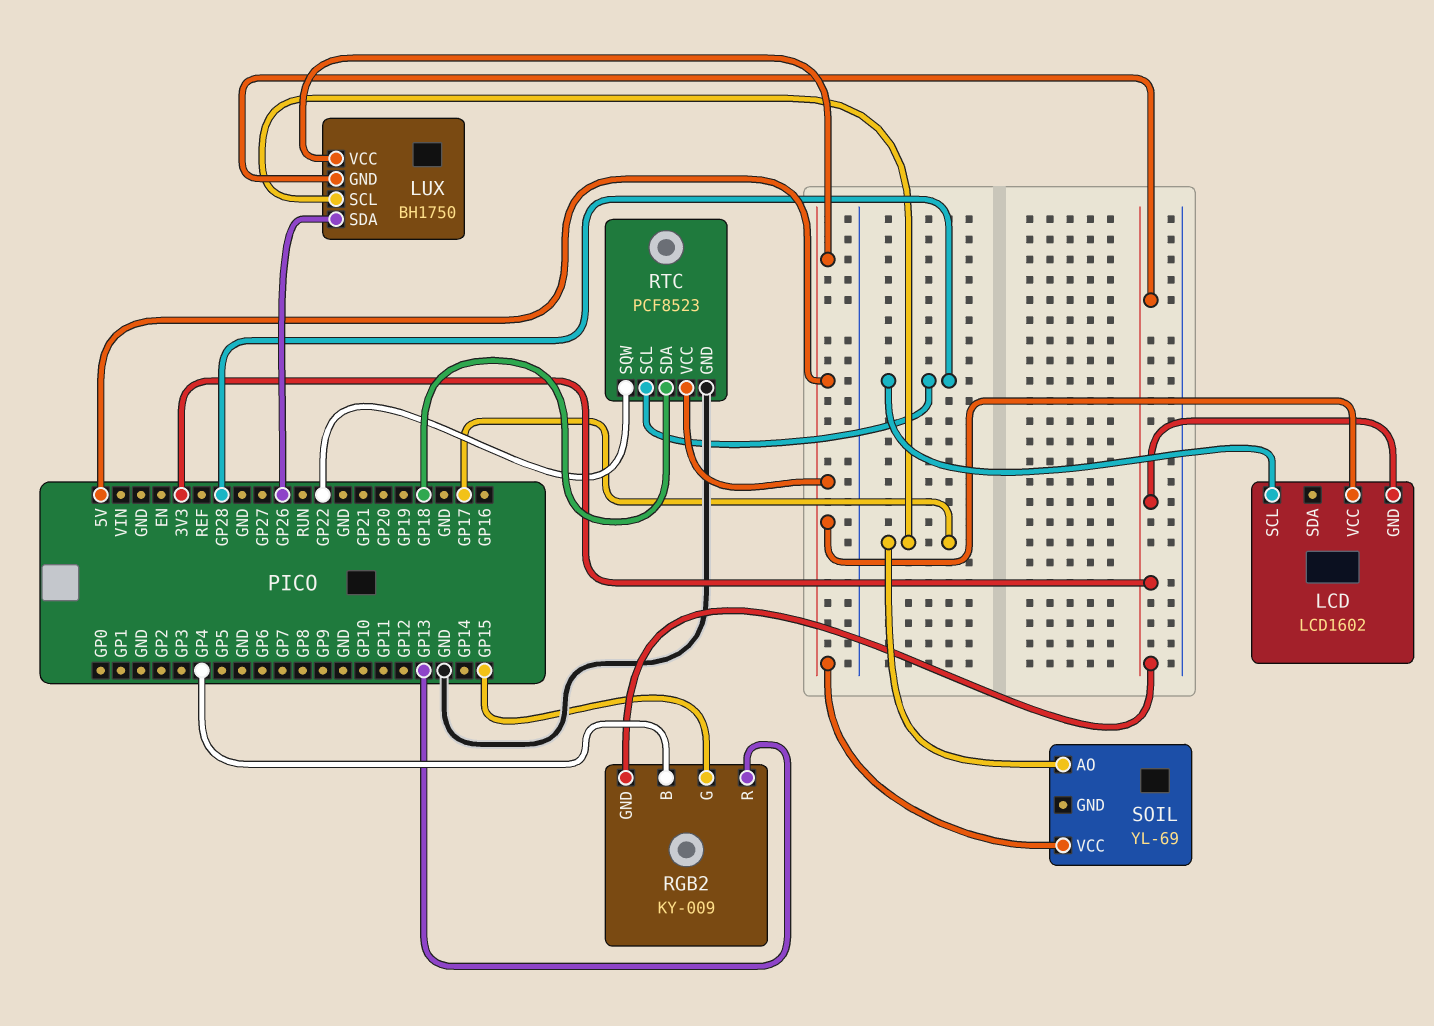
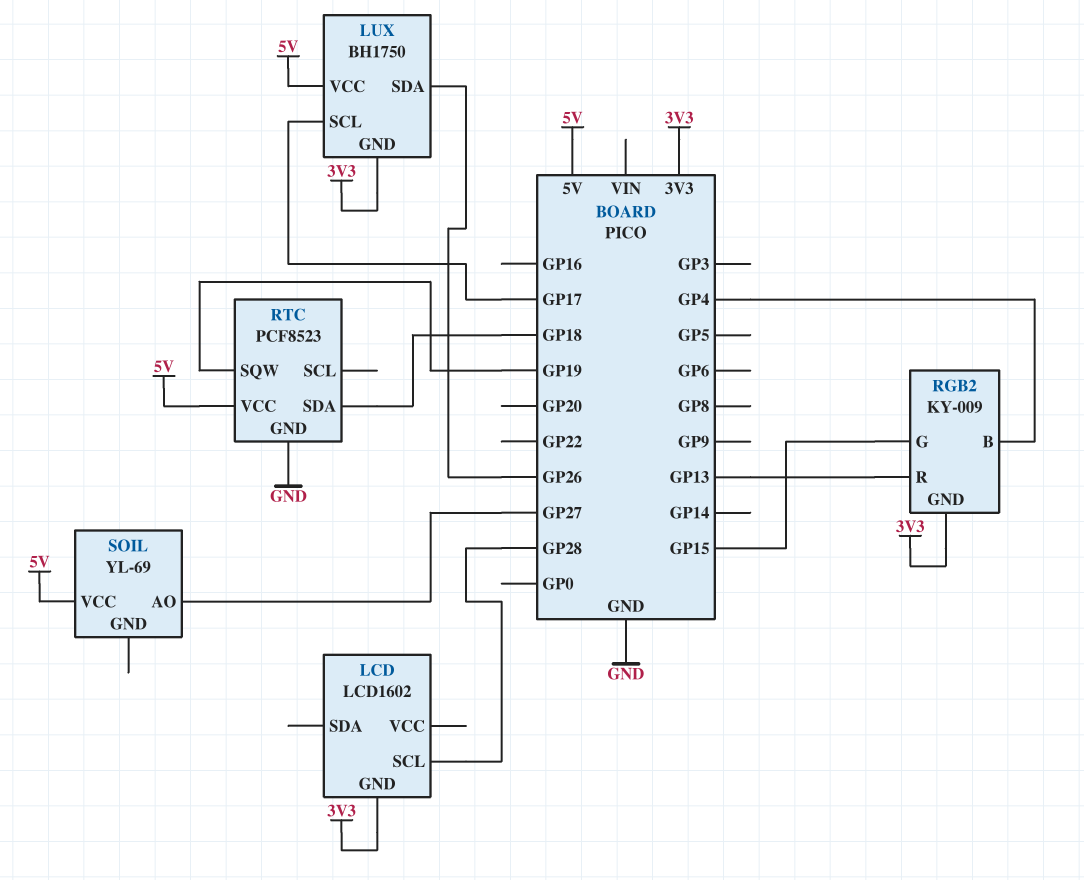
LCD pin VCC: 5V -> none
RTC pin SCL: GP28 -> none
RTC pin SQW: GP22 -> GP19
SOIL pin AO: GP17 -> GP27

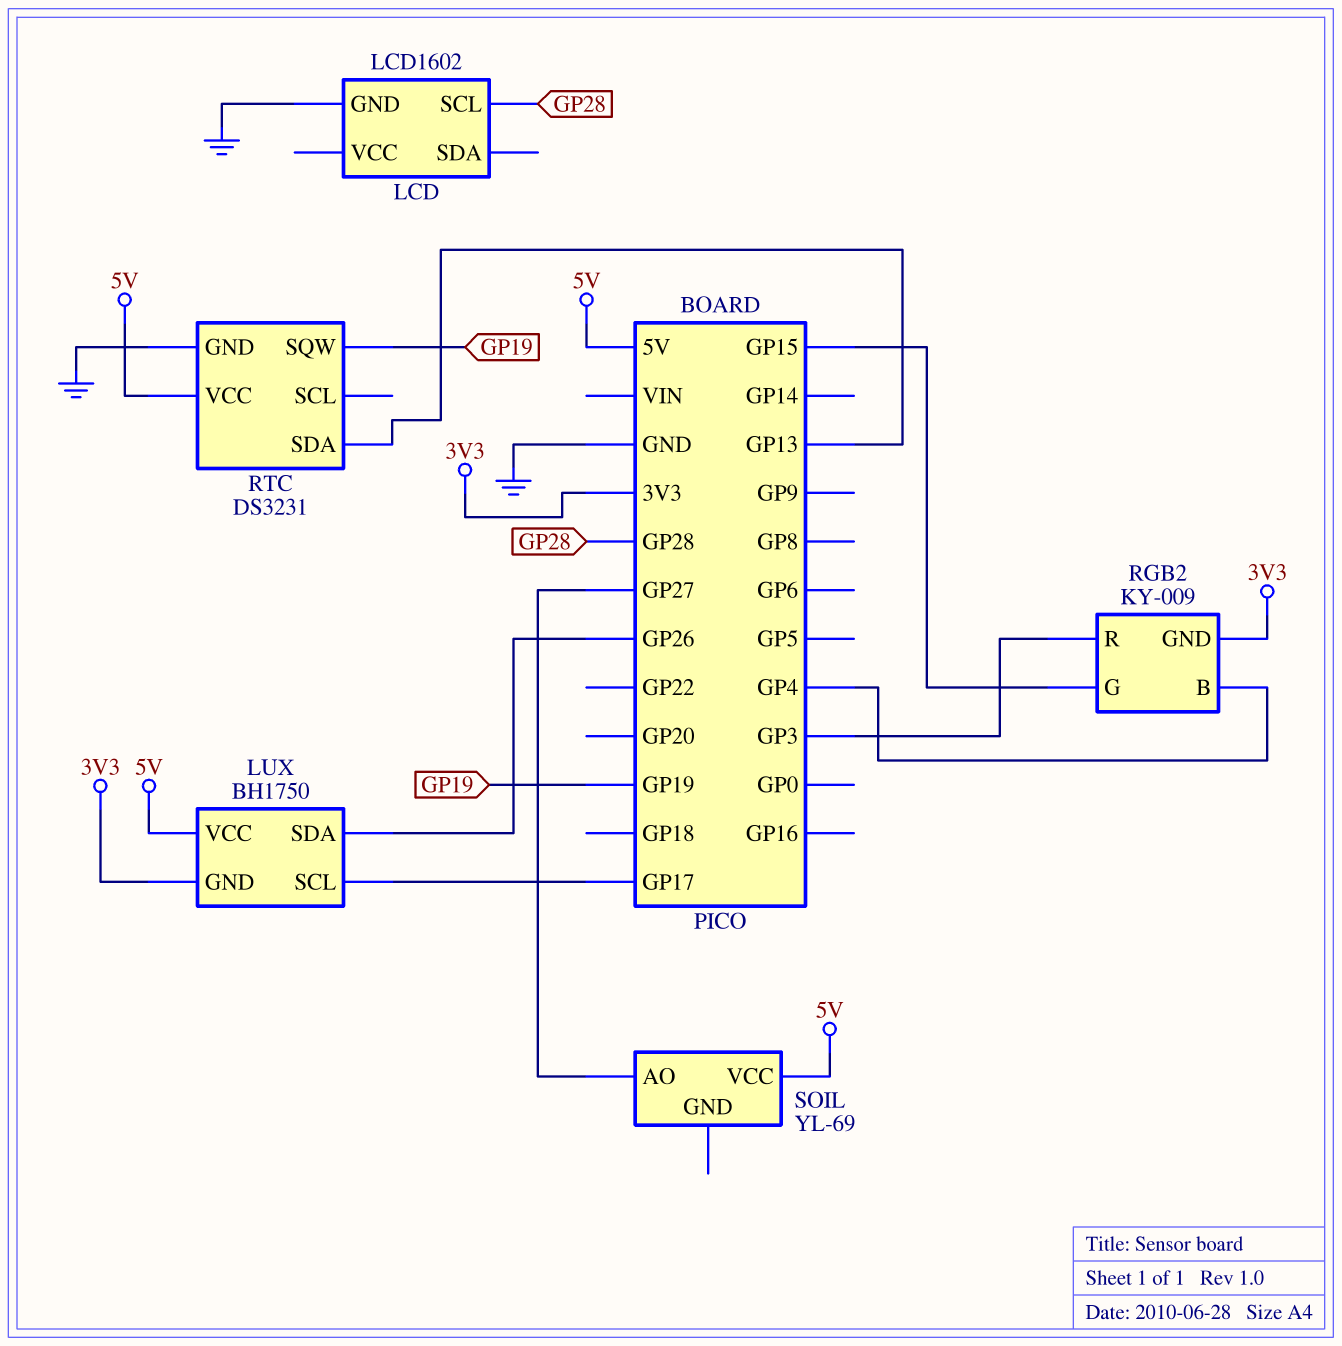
LCD pin GND: 3V3 -> GND
RGB2 pin R: GP13 -> GP3
RTC: PCF8523 -> DS3231
RTC pin SDA: GP18 -> GP13

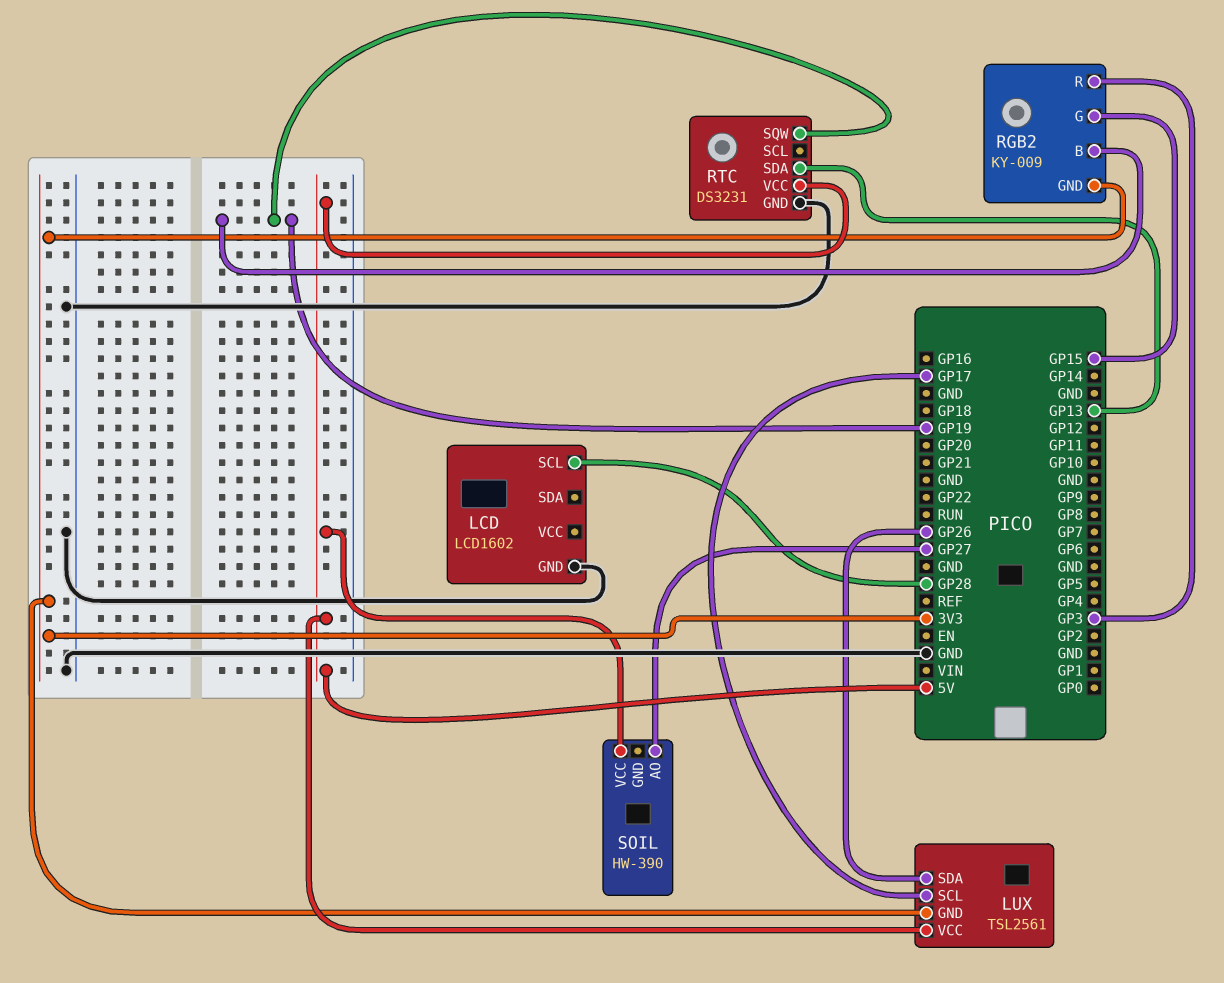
LUX: BH1750 -> TSL2561
RGB2 pin B: GP4 -> GP19
SOIL: YL-69 -> HW-390

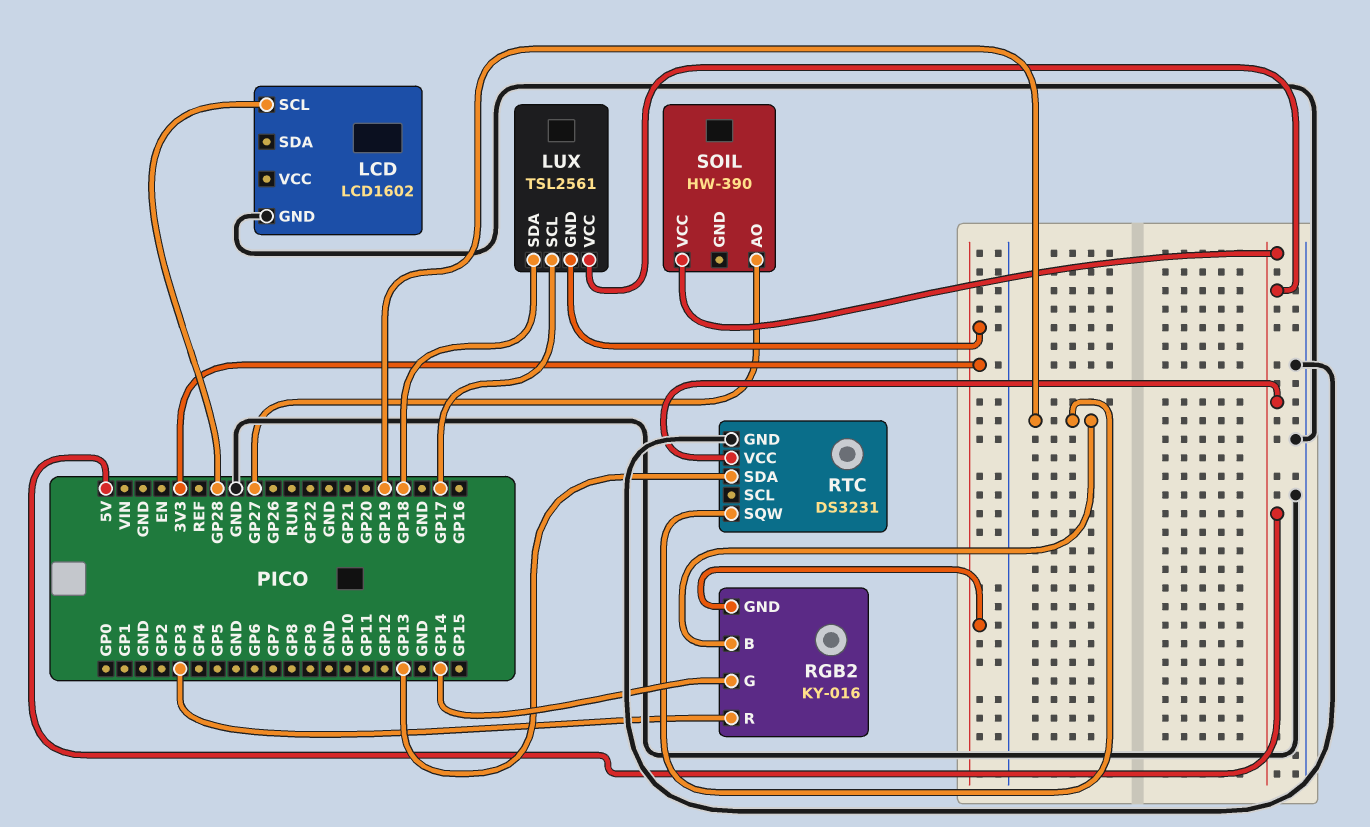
LUX pin SDA: GP26 -> GP18
RGB2: KY-009 -> KY-016
RGB2 pin G: GP15 -> GP14

